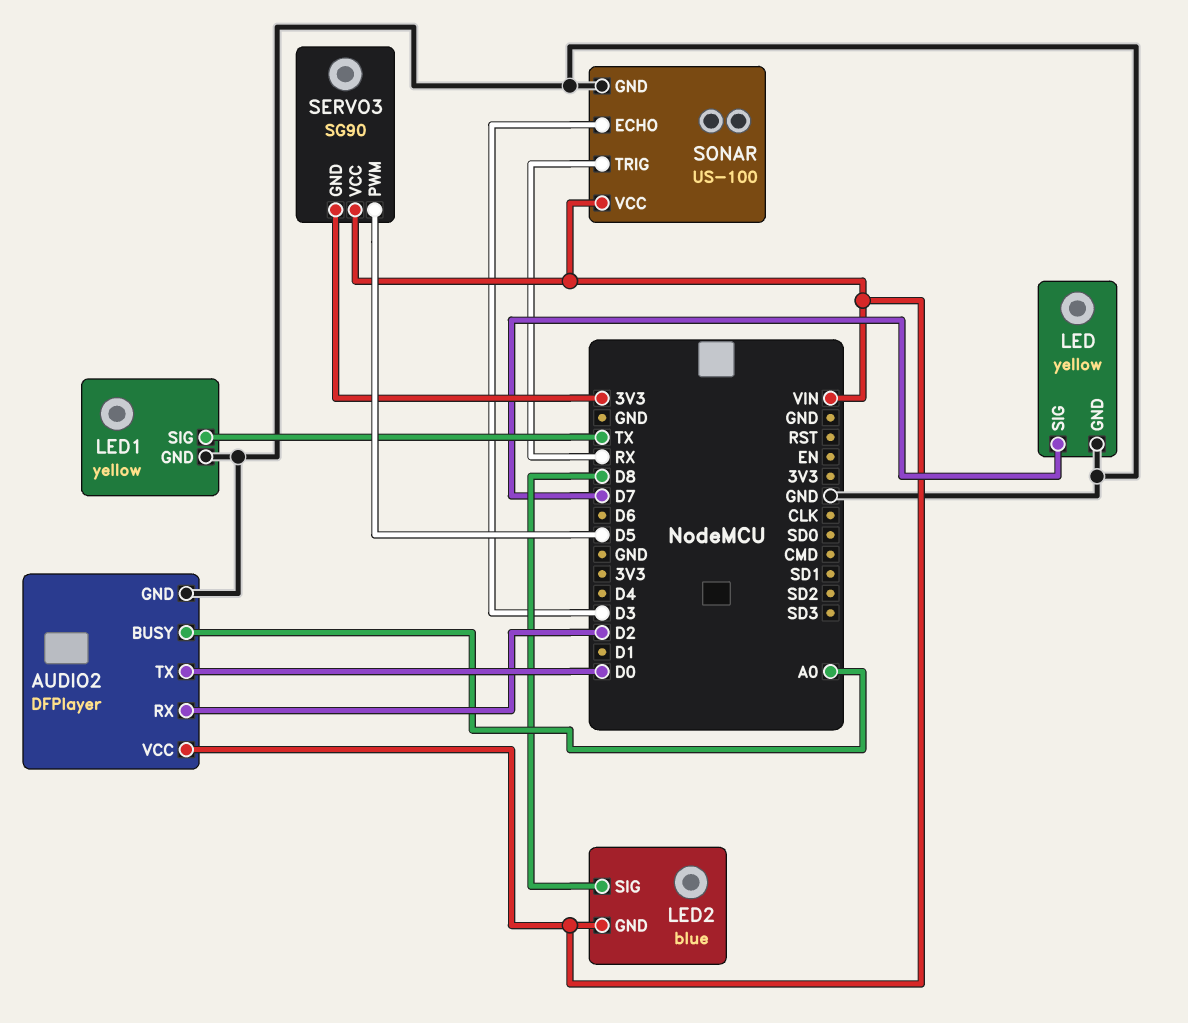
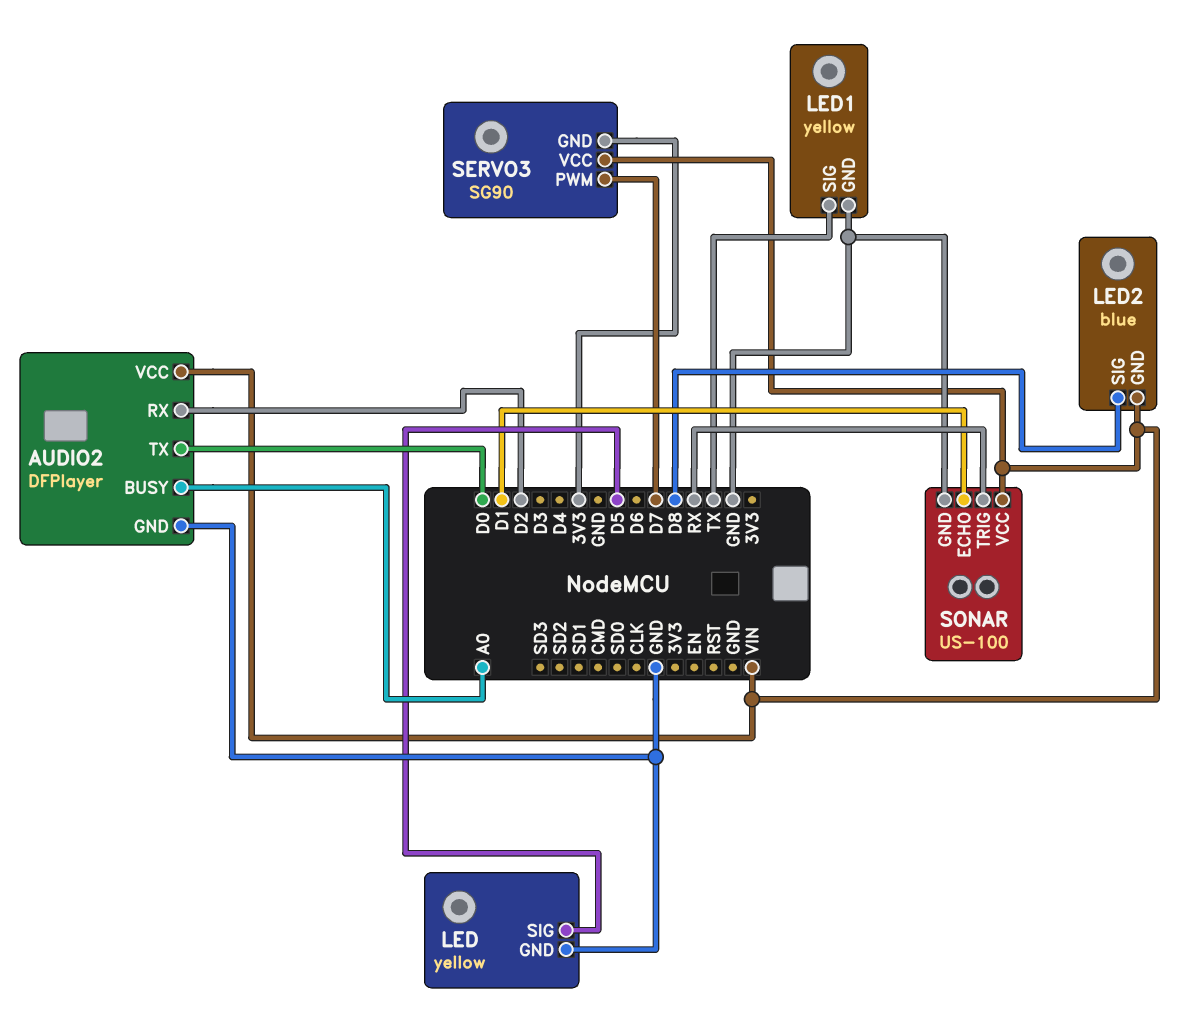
LED pin SIG: D7 -> D5
SERVO3 pin PWM: D5 -> D7
SONAR pin ECHO: D3 -> D1

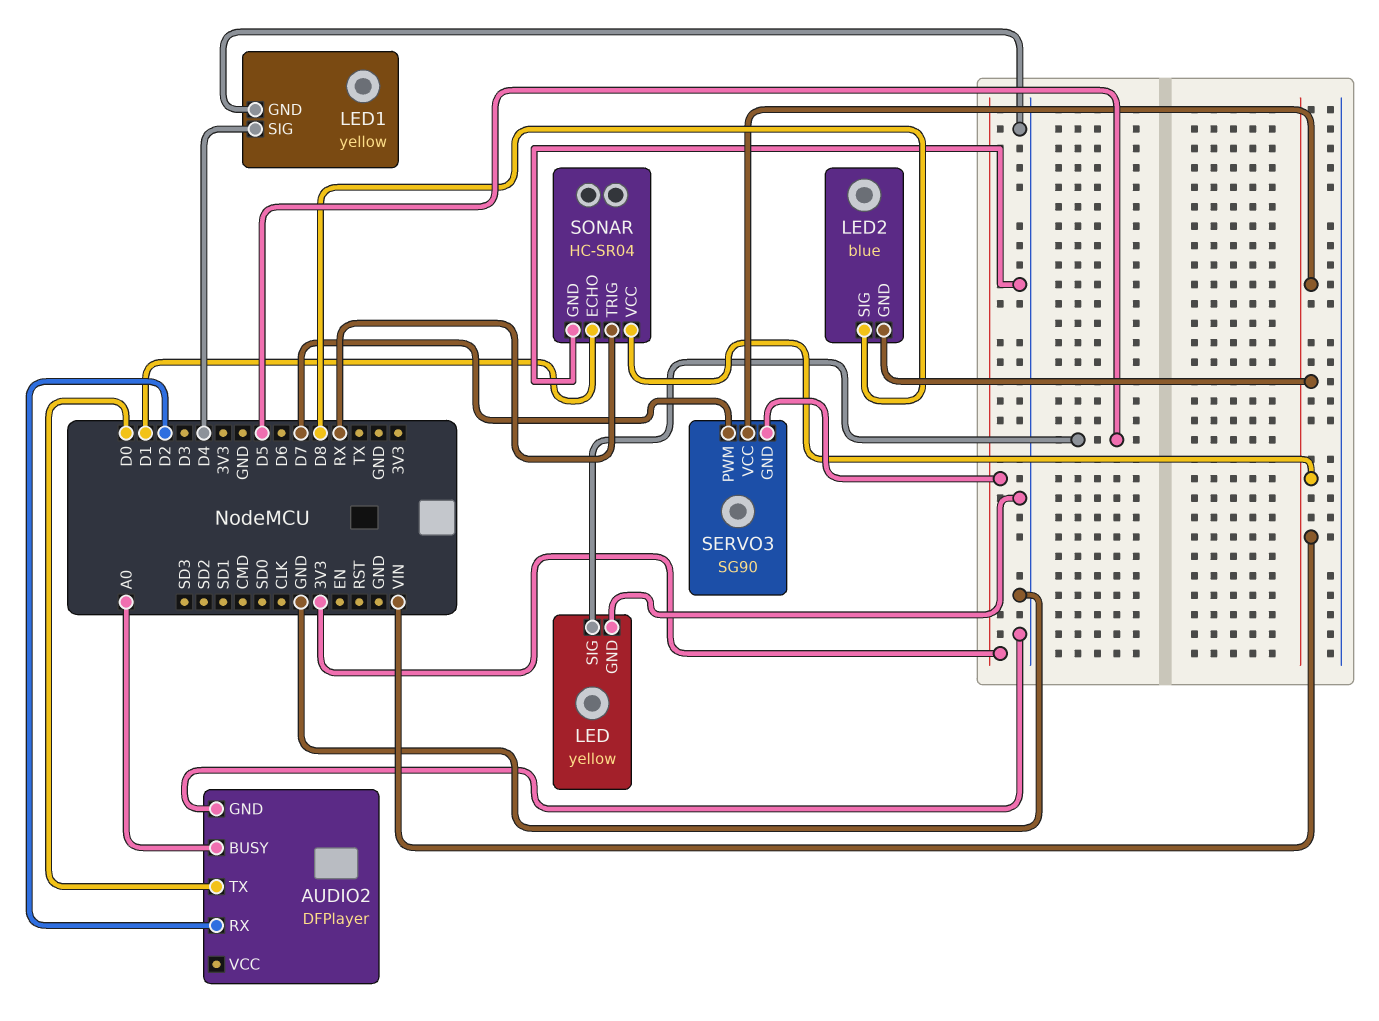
AUDIO2 pin VCC: VIN -> none
LED1 pin SIG: TX -> D4
SONAR: US-100 -> HC-SR04

